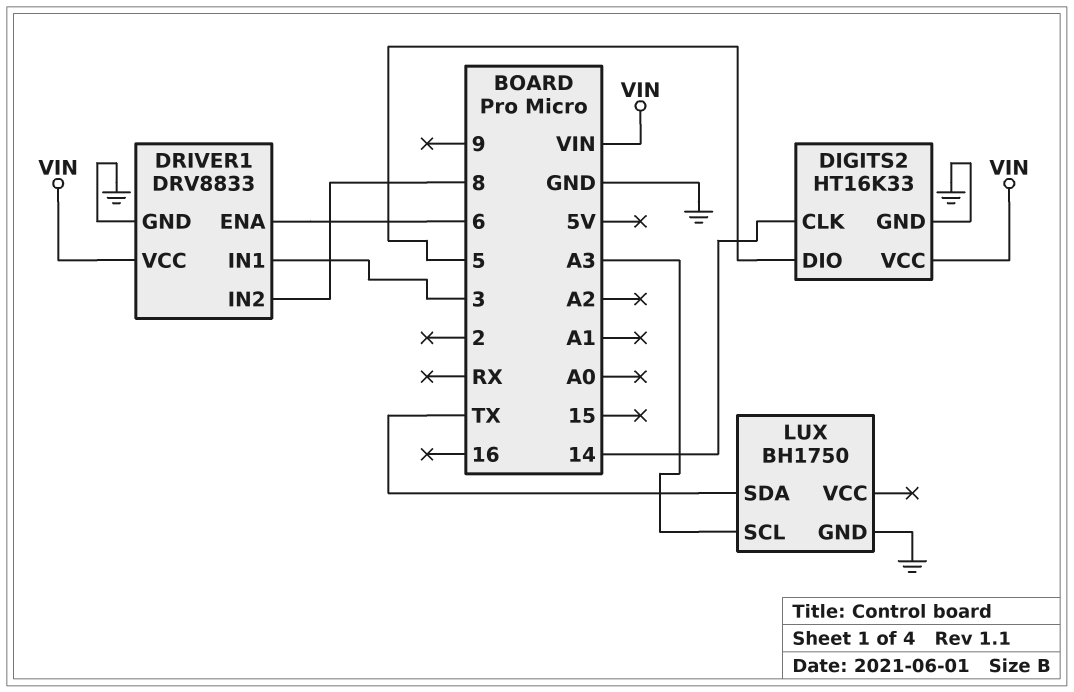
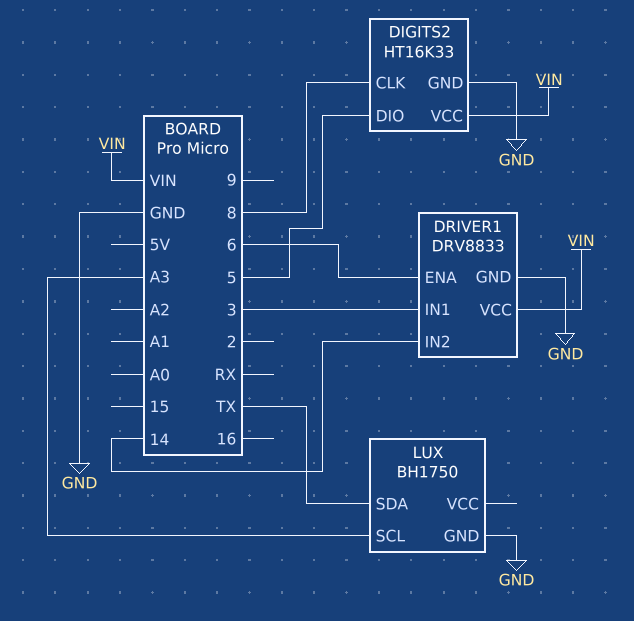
DIGITS2 pin CLK: 14 -> 8
DRIVER1 pin IN2: 8 -> 14

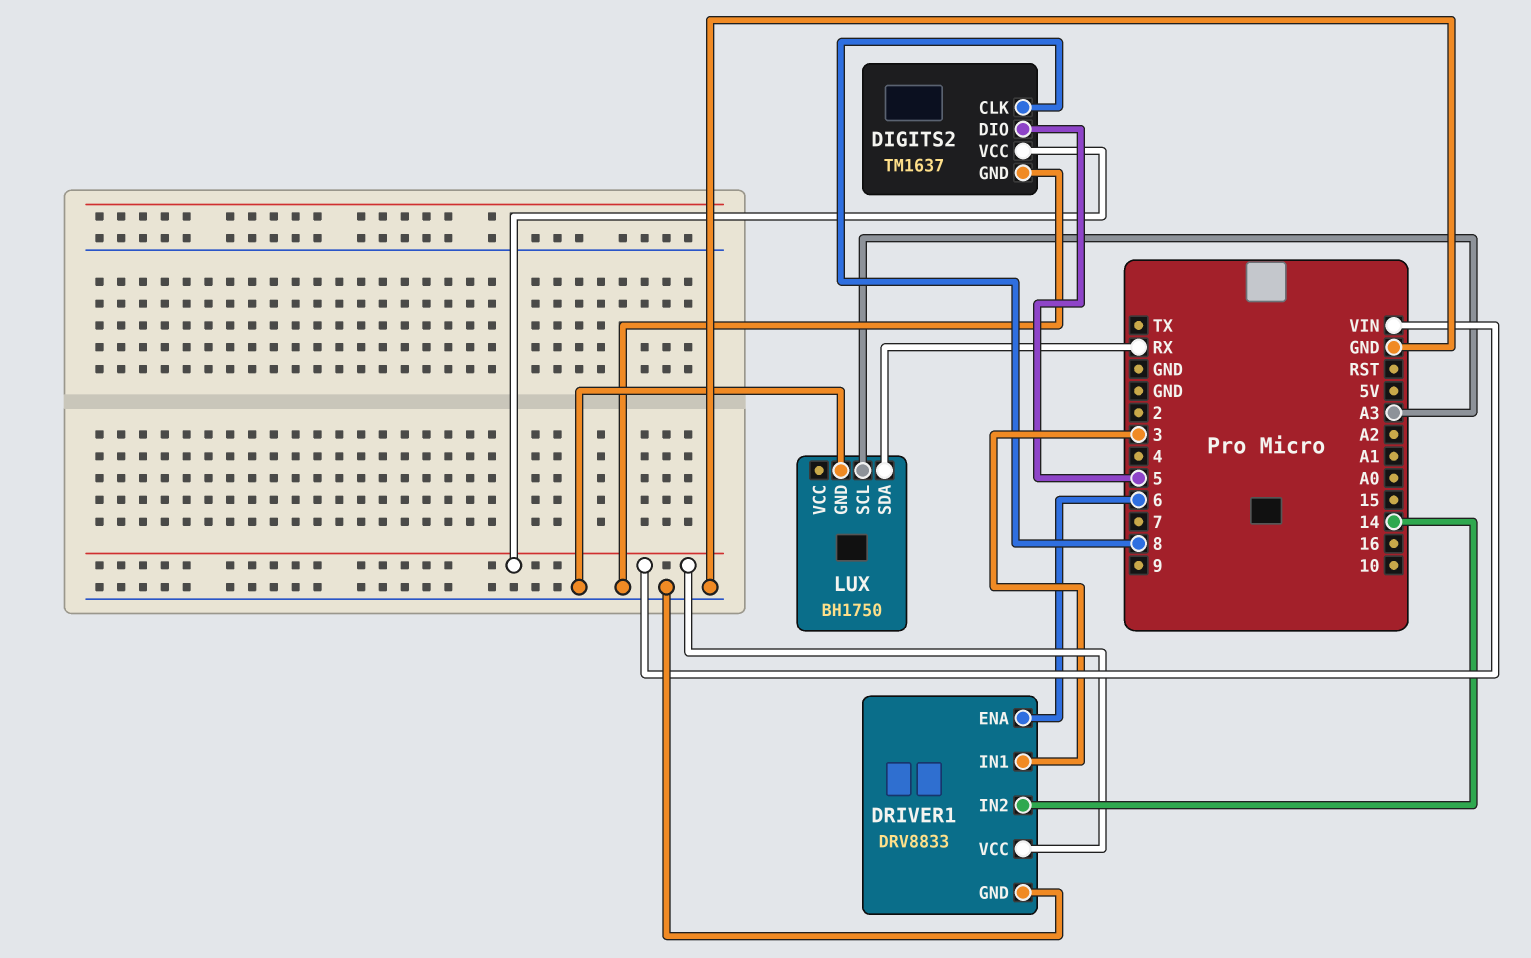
DIGITS2: HT16K33 -> TM1637
LUX pin SDA: TX -> RX

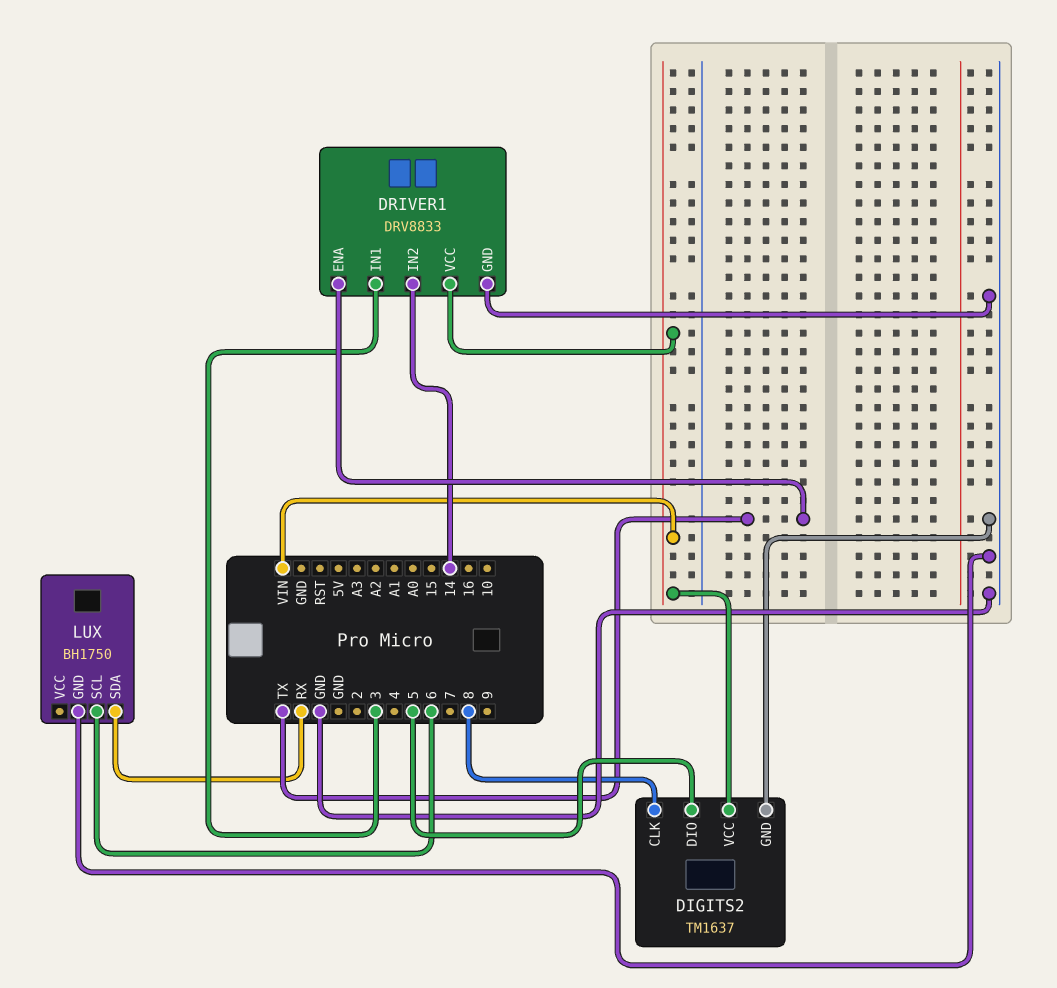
DRIVER1 pin ENA: 6 -> TX
LUX pin SCL: A3 -> 6

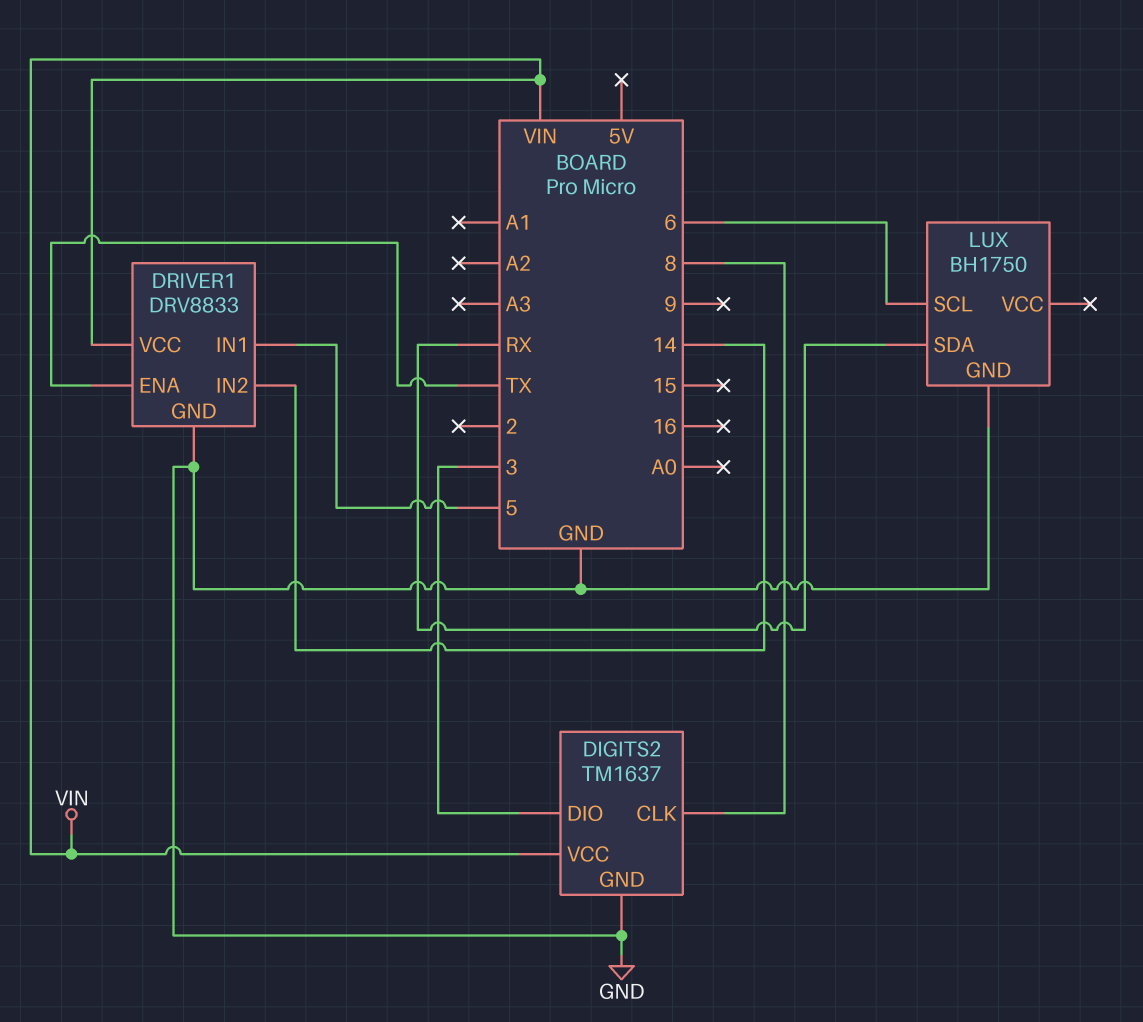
DIGITS2 pin DIO: 5 -> 3
DRIVER1 pin IN1: 3 -> 5

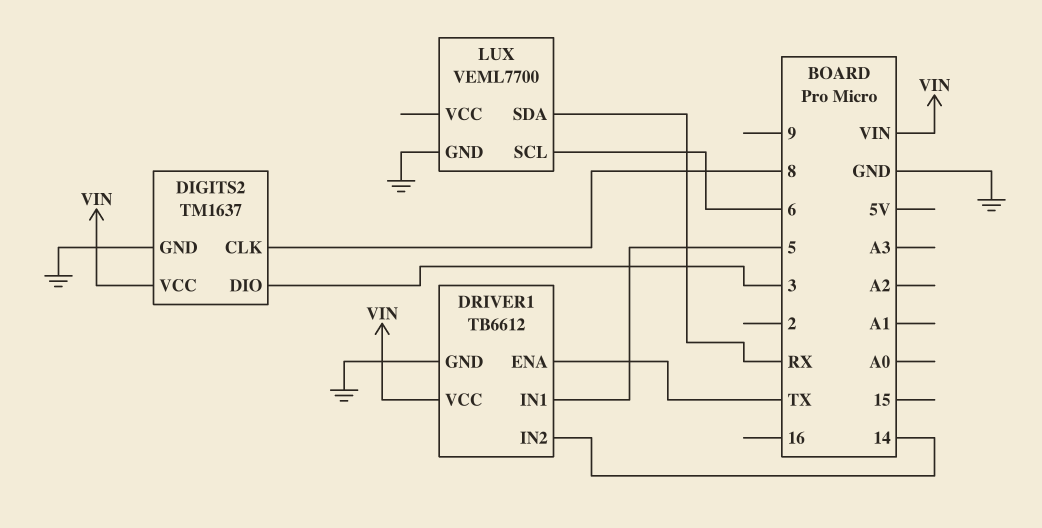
DRIVER1: DRV8833 -> TB6612
LUX: BH1750 -> VEML7700

